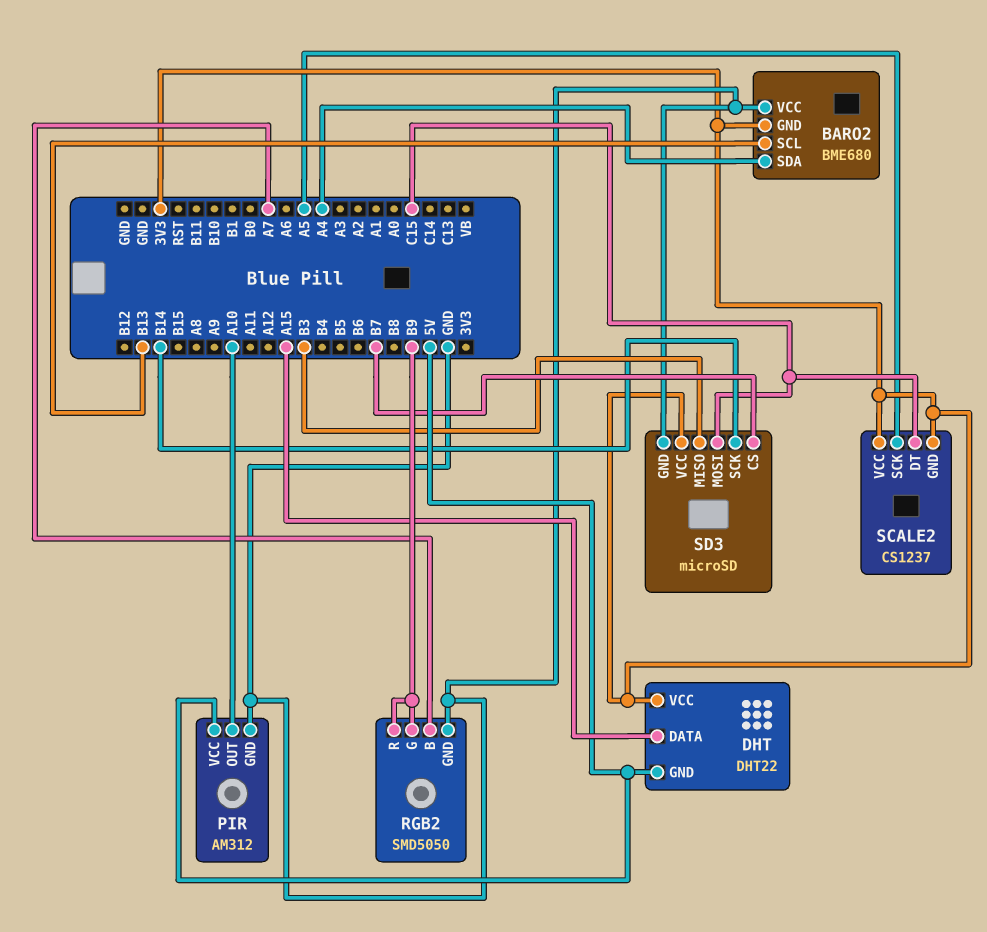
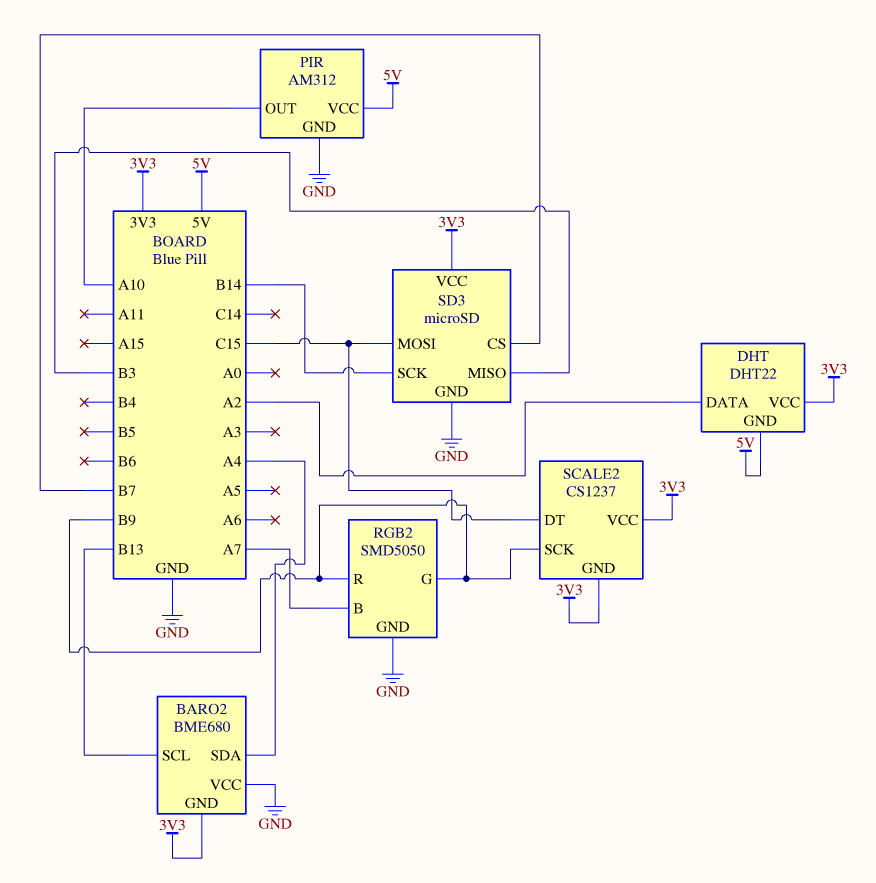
DHT pin DATA: A15 -> A2
SCALE2 pin SCK: A5 -> B9

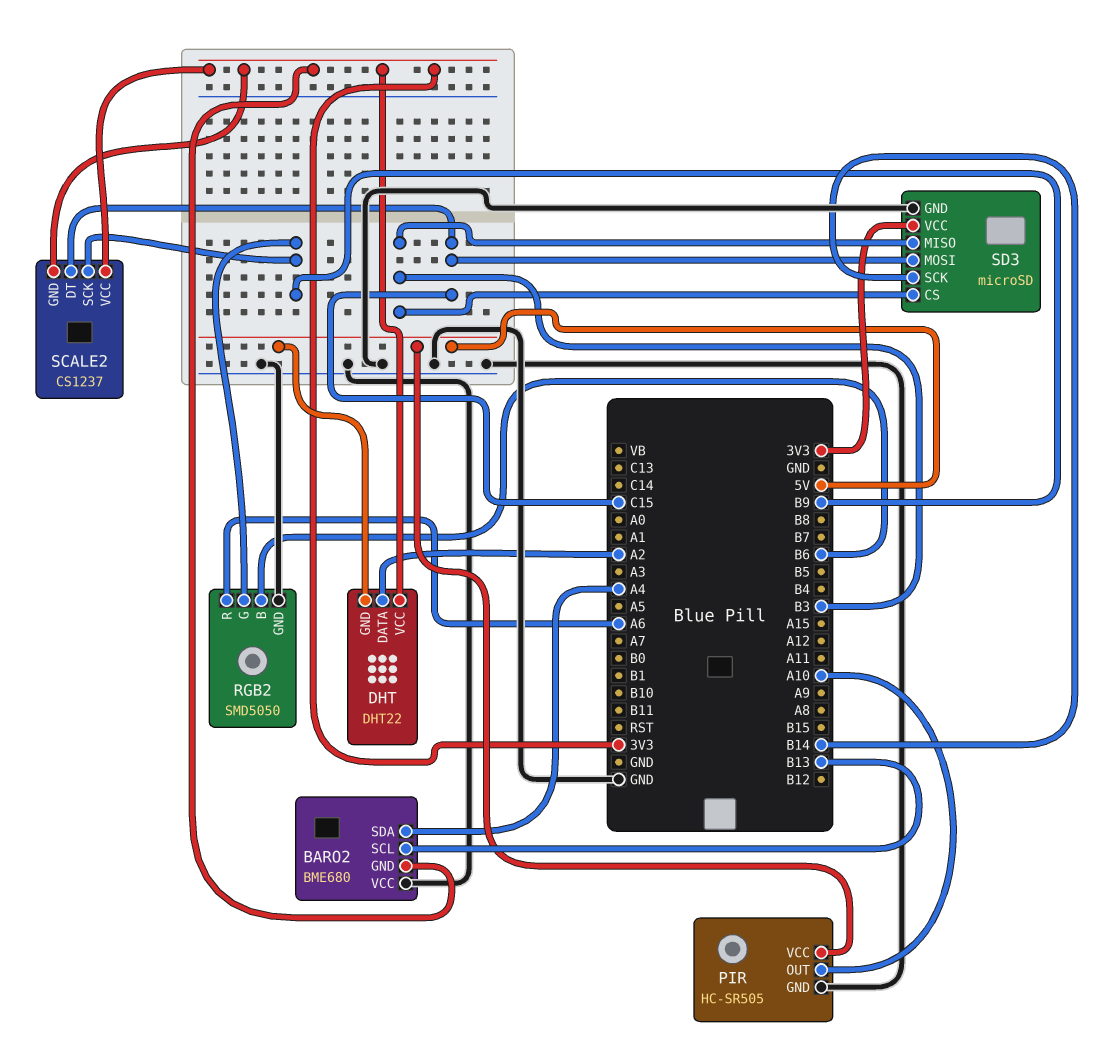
PIR: AM312 -> HC-SR505
RGB2 pin B: A7 -> B6
RGB2 pin R: B9 -> A6
SD3 pin CS: B7 -> B3

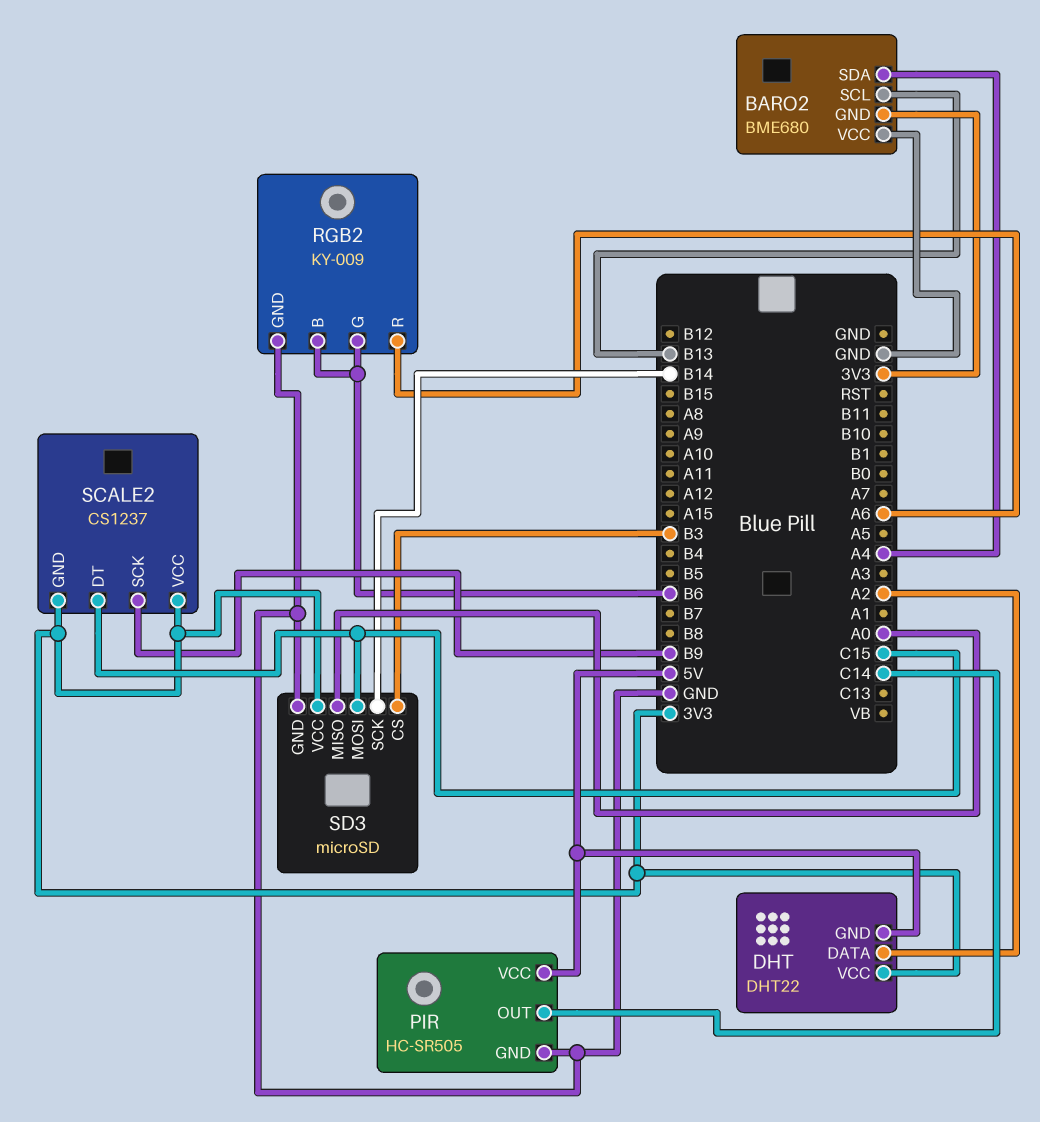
PIR pin OUT: A10 -> C14
RGB2: SMD5050 -> KY-009
RGB2 pin G: B9 -> B6
SD3 pin MISO: B3 -> A0

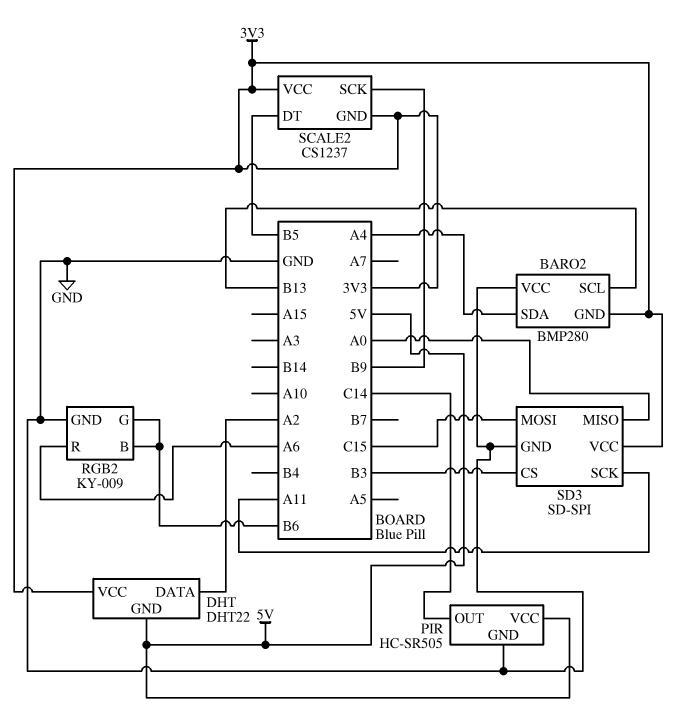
BARO2: BME680 -> BMP280
SCALE2 pin DT: C15 -> B5
SD3: microSD -> SD-SPI
SD3 pin SCK: B14 -> A11

